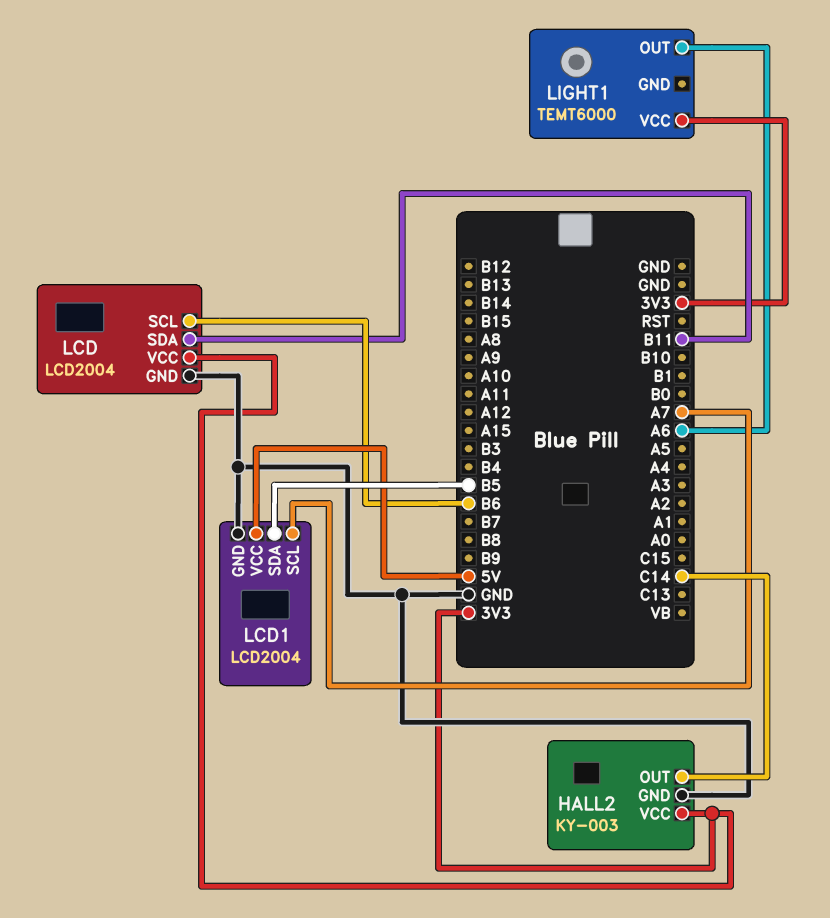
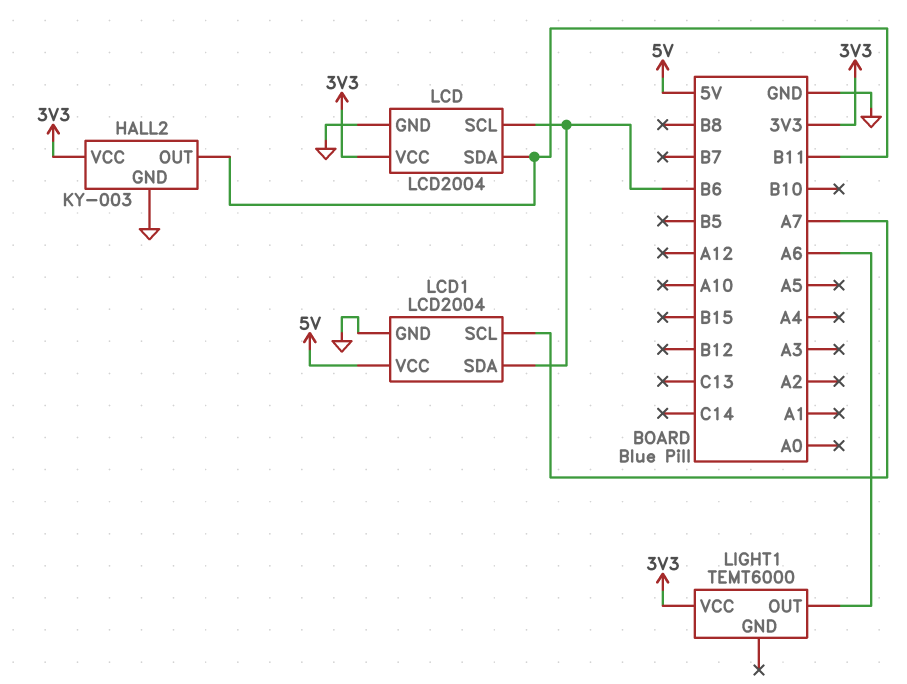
HALL2 pin OUT: C14 -> B11
LCD1 pin SDA: B5 -> B6

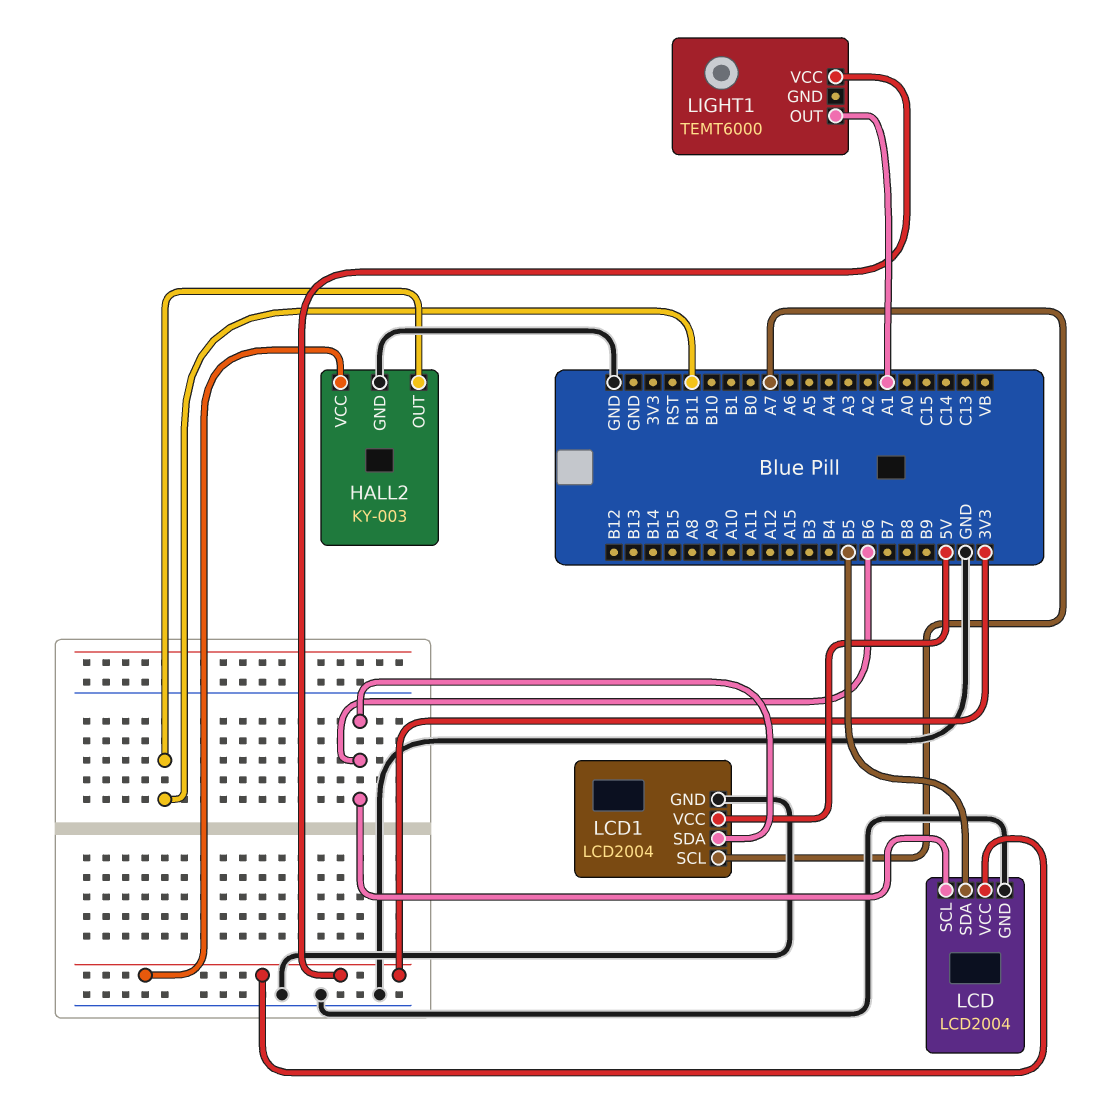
LCD pin SDA: B11 -> B5
LIGHT1 pin OUT: A6 -> A1

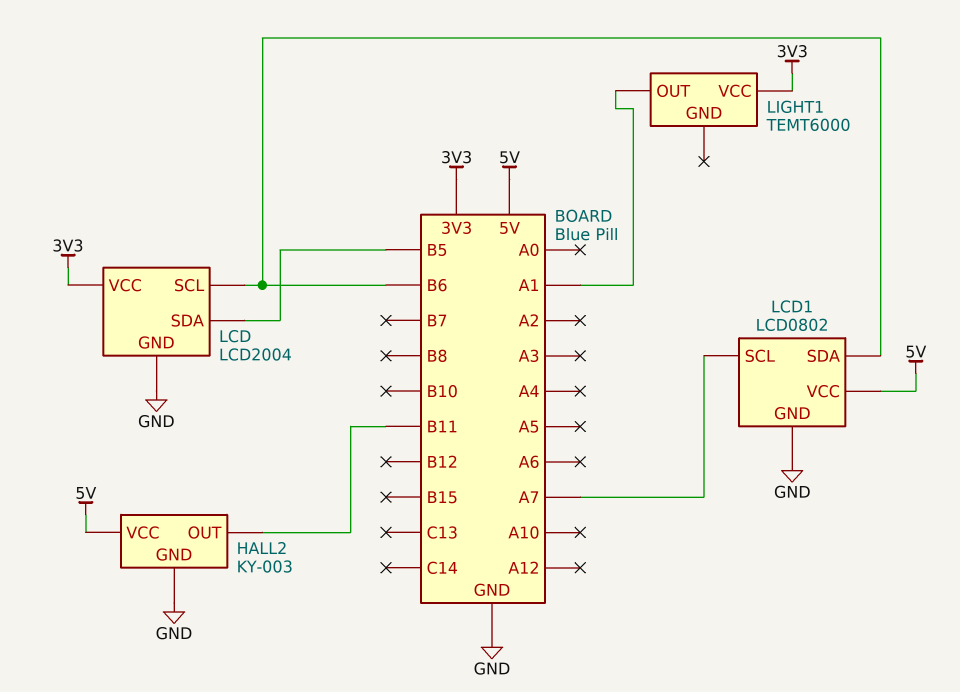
HALL2 pin VCC: 3V3 -> 5V
LCD1: LCD2004 -> LCD0802

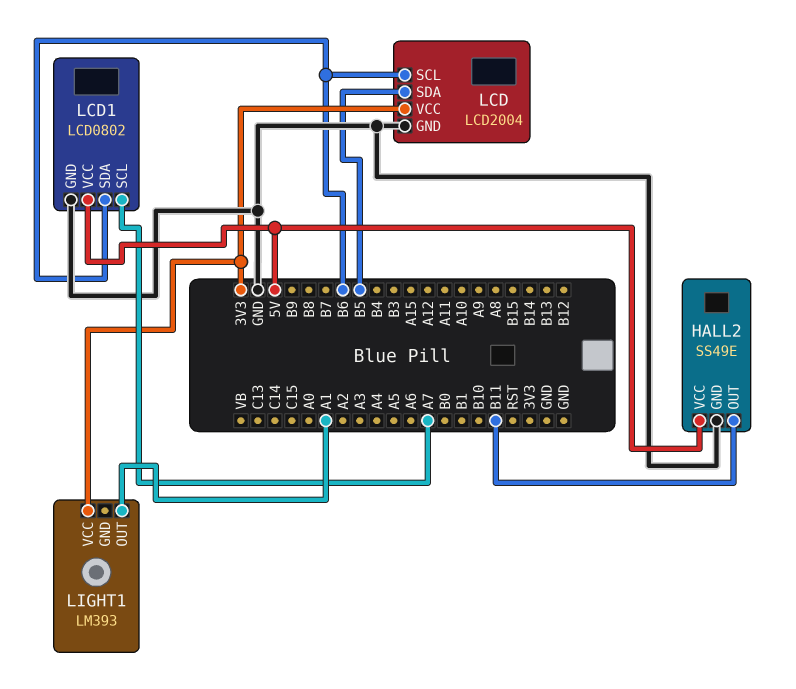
HALL2: KY-003 -> SS49E
LIGHT1: TEMT6000 -> LM393

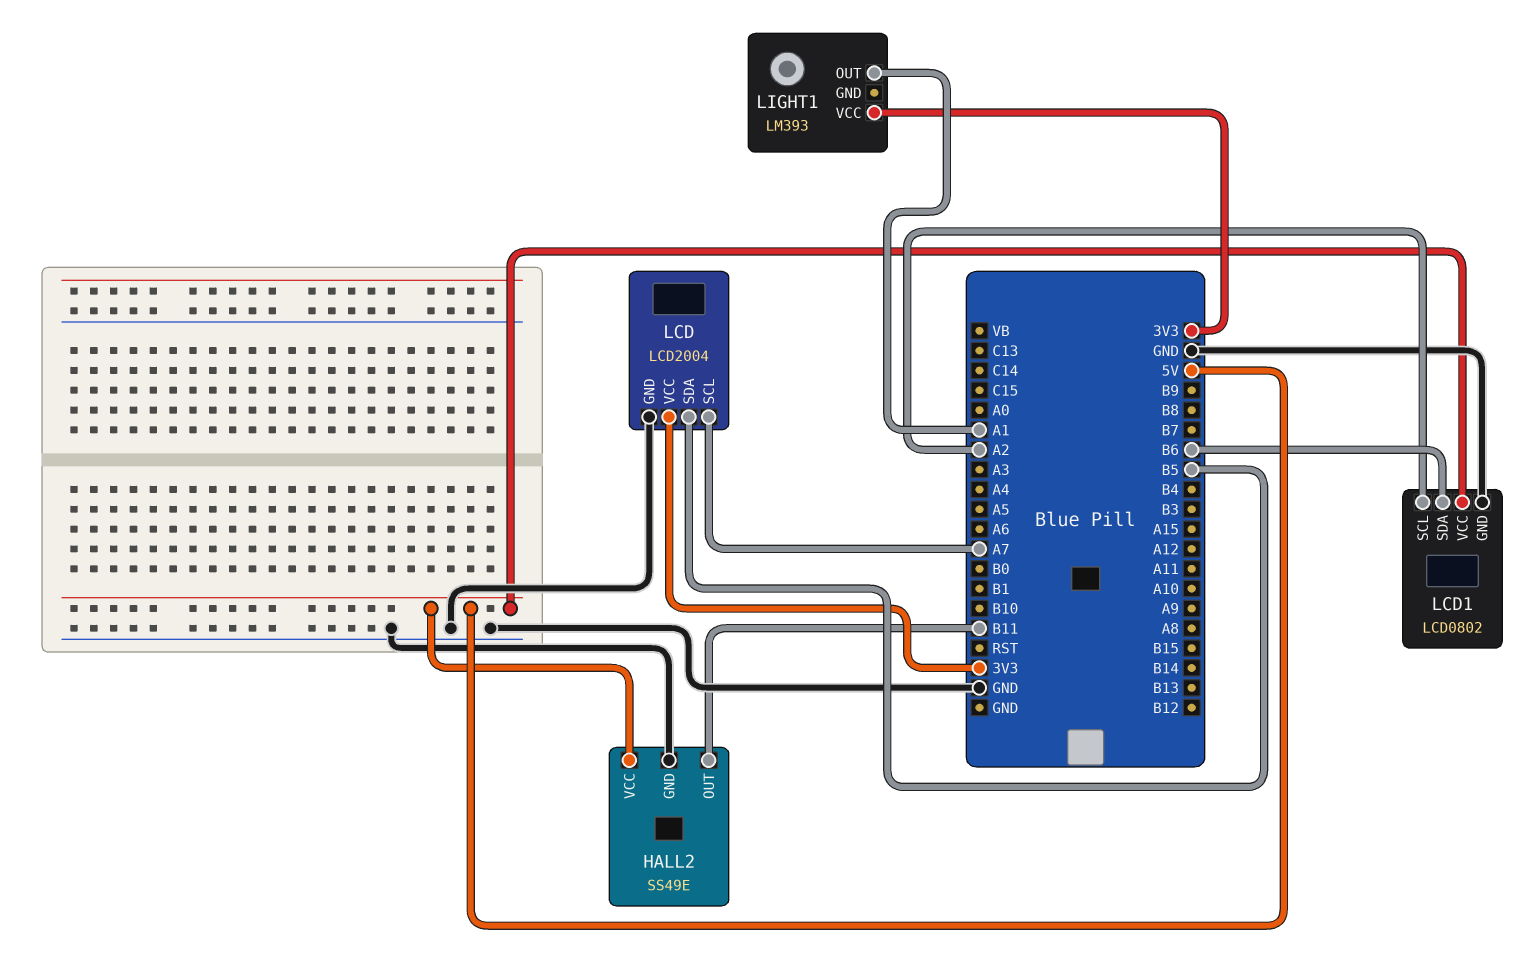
LCD pin SCL: B6 -> A7
LCD1 pin SCL: A7 -> A2

